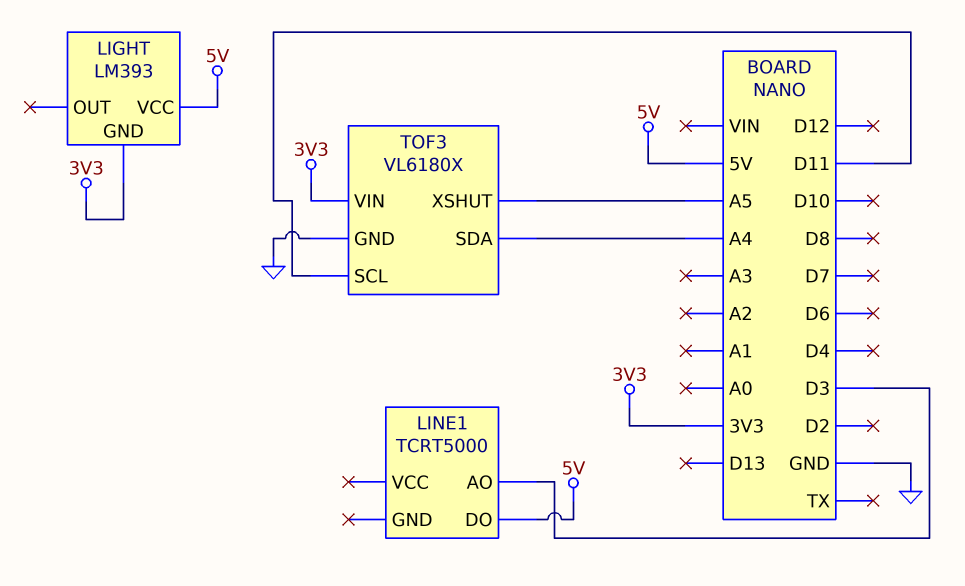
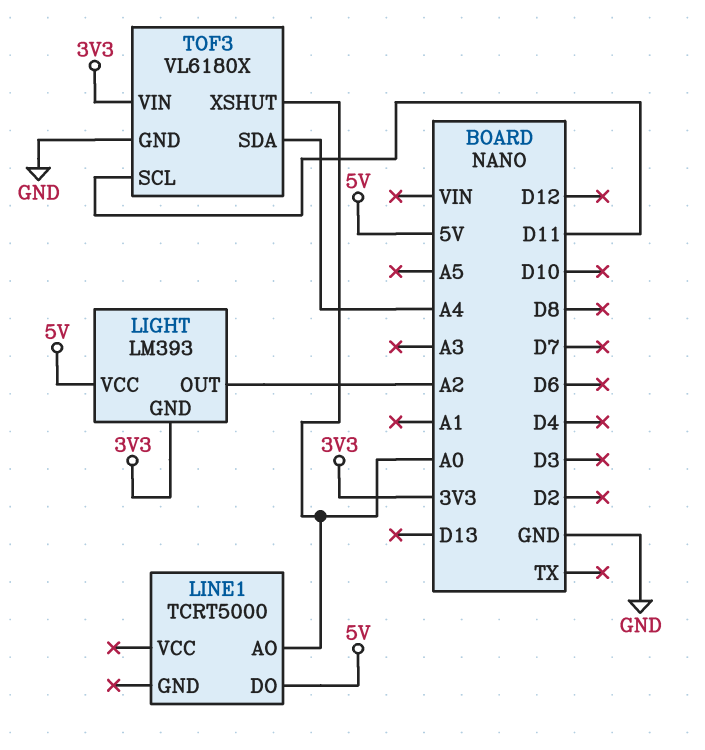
LIGHT pin OUT: none -> A2
LINE1 pin AO: D3 -> A0
TOF3 pin XSHUT: A5 -> A0

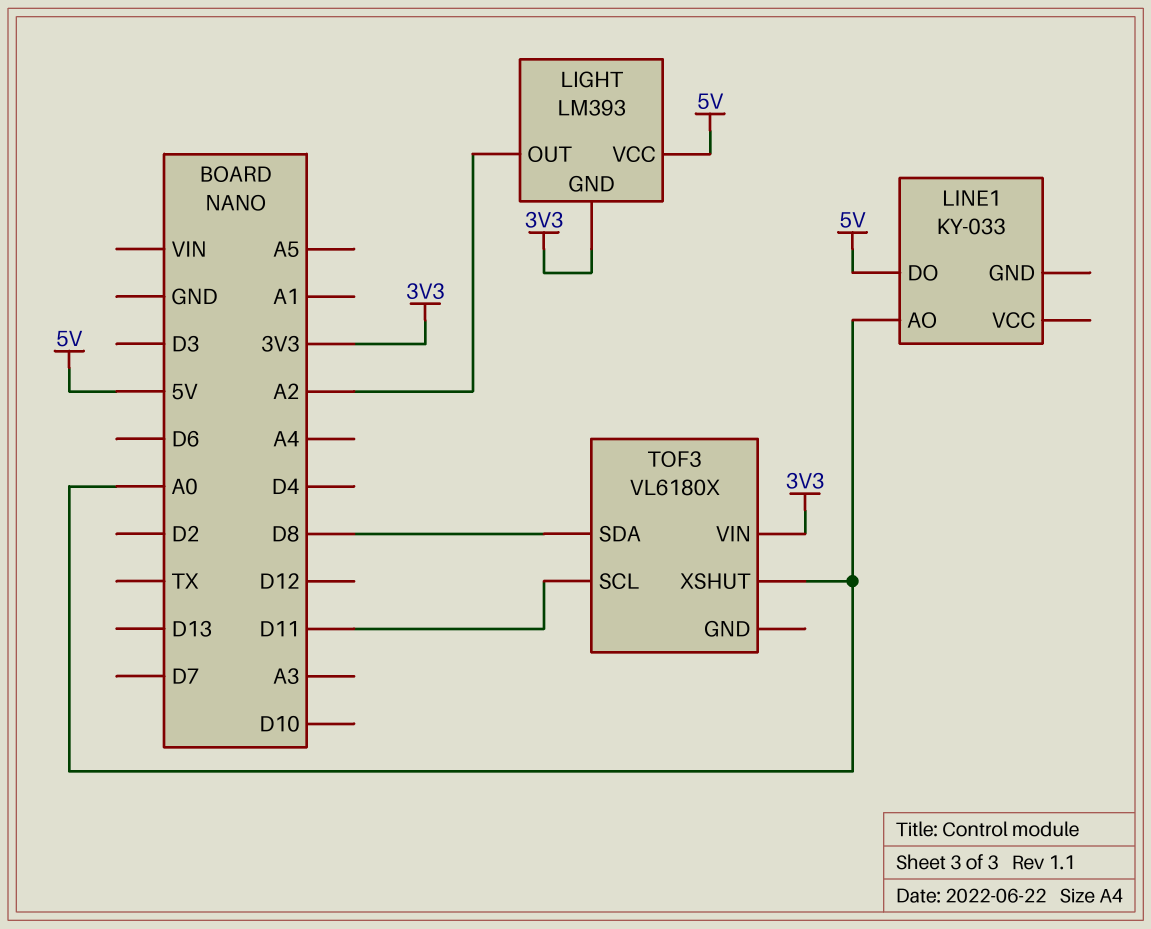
LINE1: TCRT5000 -> KY-033
TOF3 pin GND: GND -> none
TOF3 pin SDA: A4 -> D8

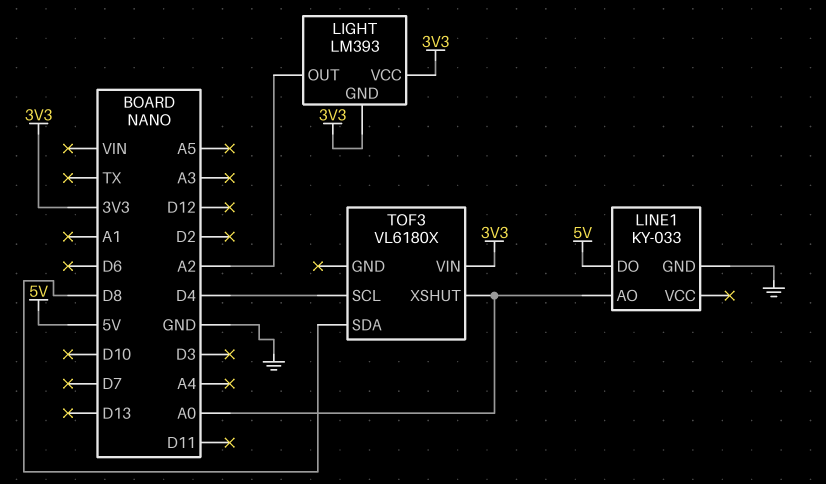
LIGHT pin VCC: 5V -> 3V3
LINE1 pin GND: none -> GND
TOF3 pin SCL: D11 -> D4

